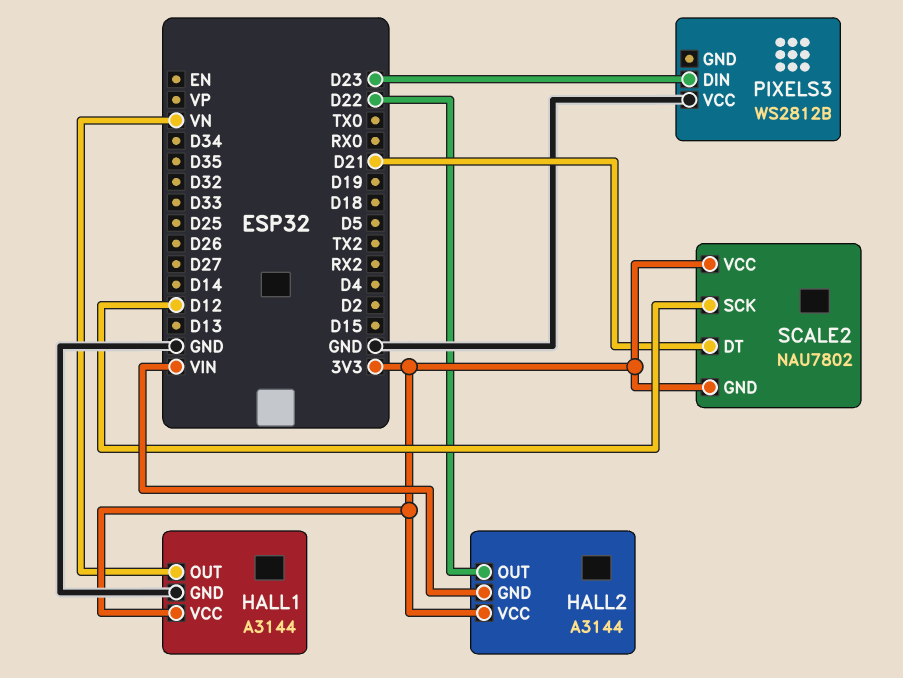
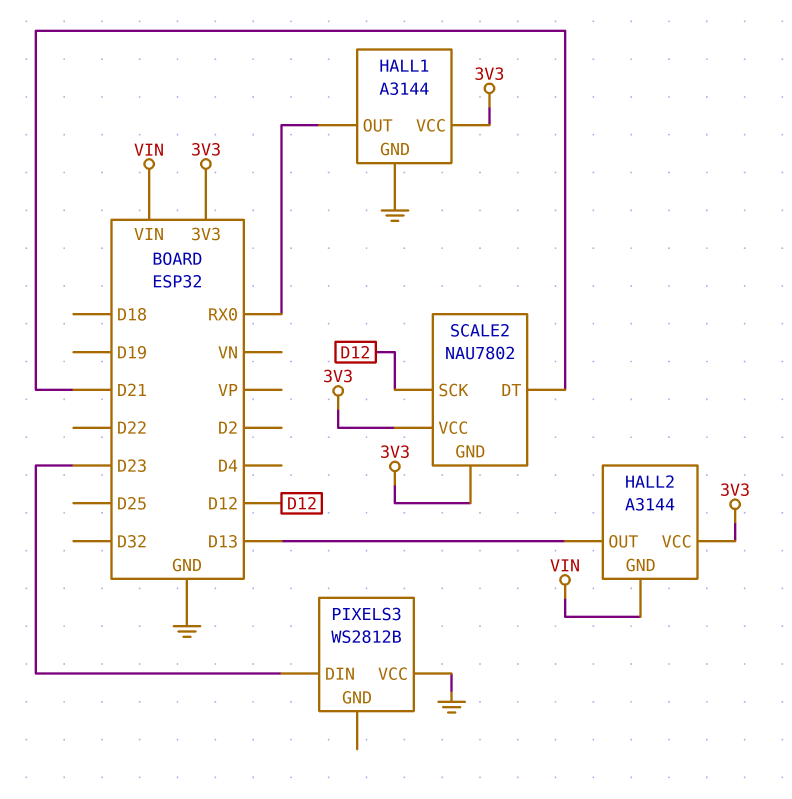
HALL1 pin OUT: VN -> RX0
HALL2 pin OUT: D22 -> D13

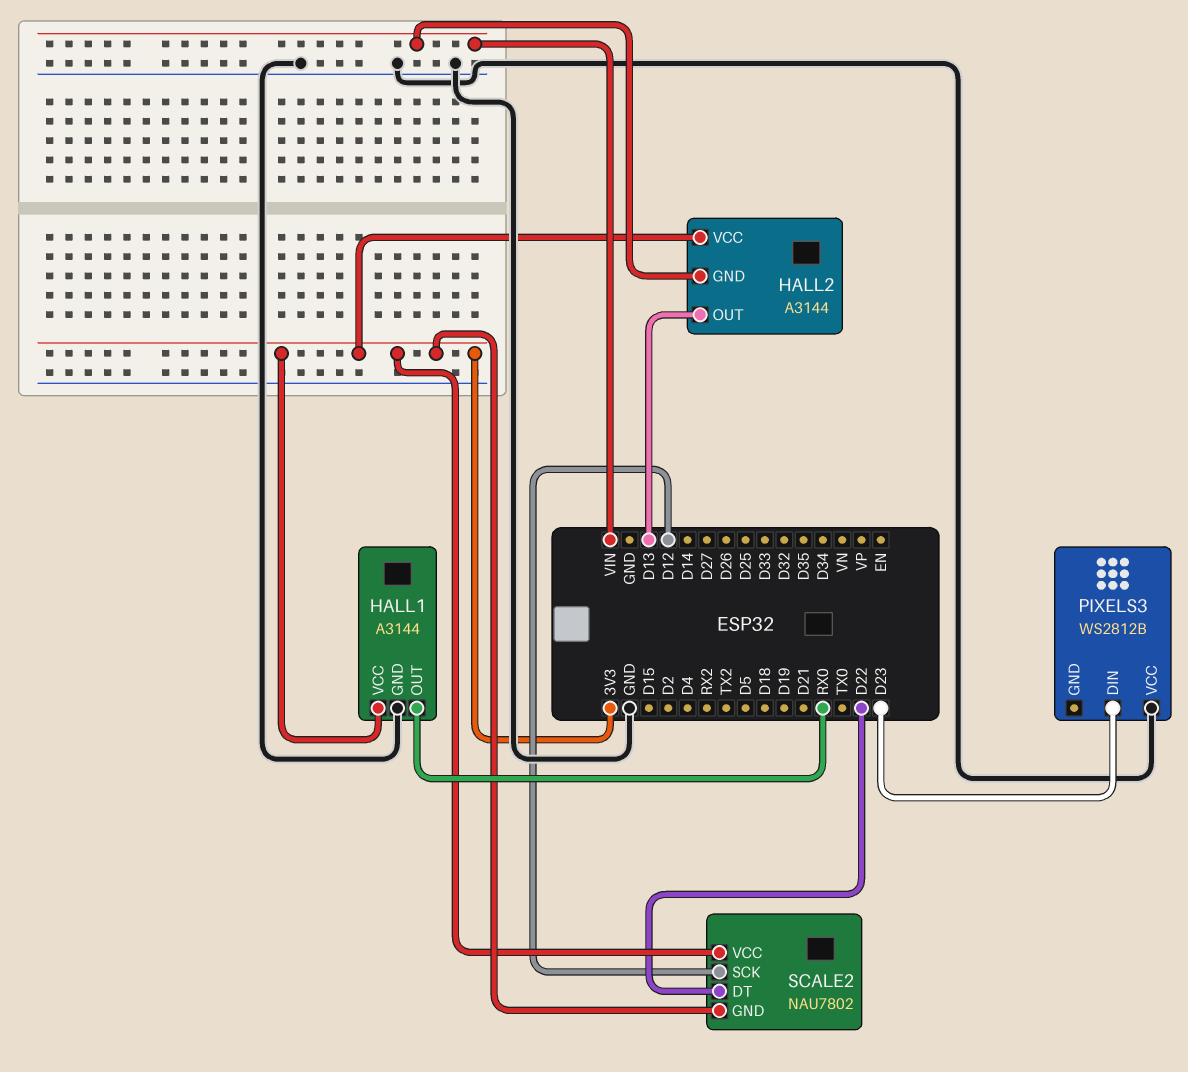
SCALE2 pin DT: D21 -> D22

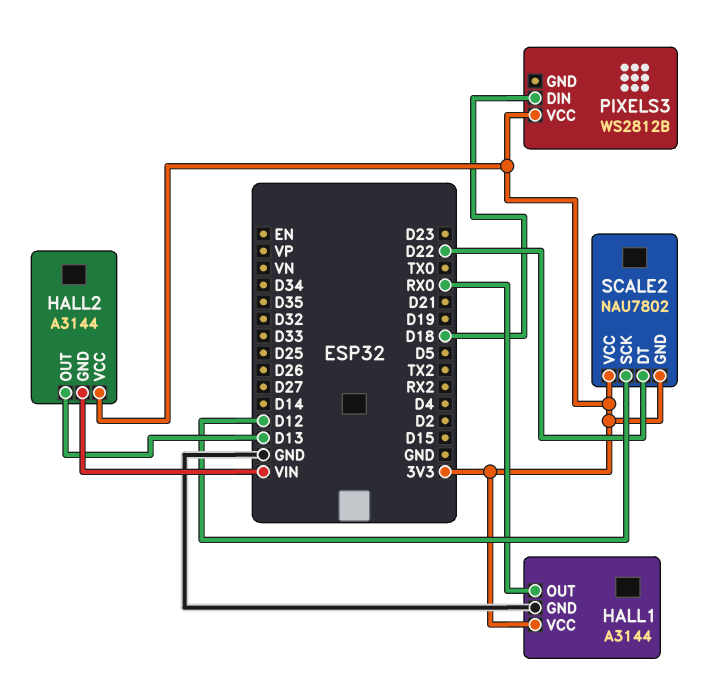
PIXELS3 pin DIN: D23 -> D18
PIXELS3 pin VCC: GND -> 3V3

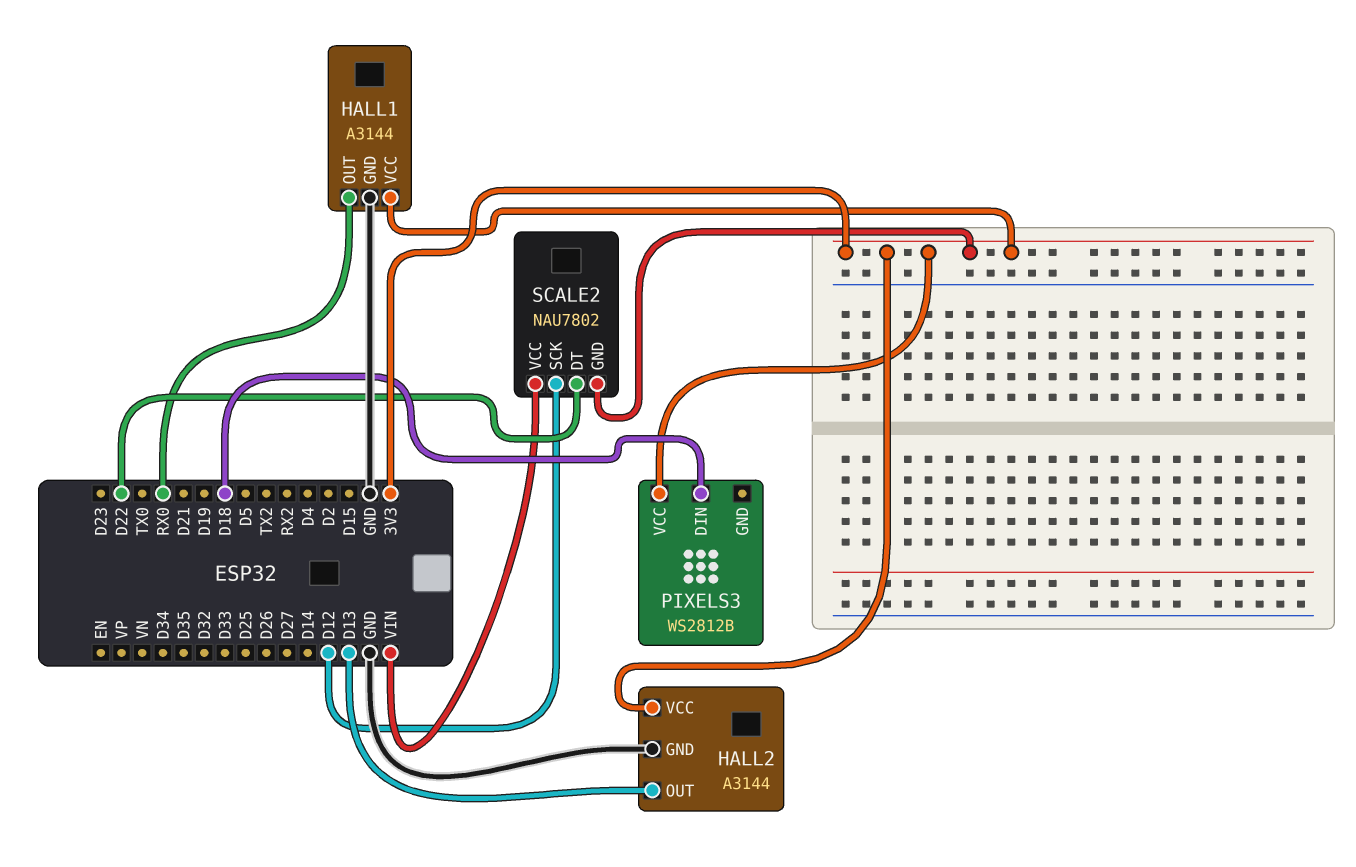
HALL2 pin GND: VIN -> GND
SCALE2 pin VCC: 3V3 -> VIN

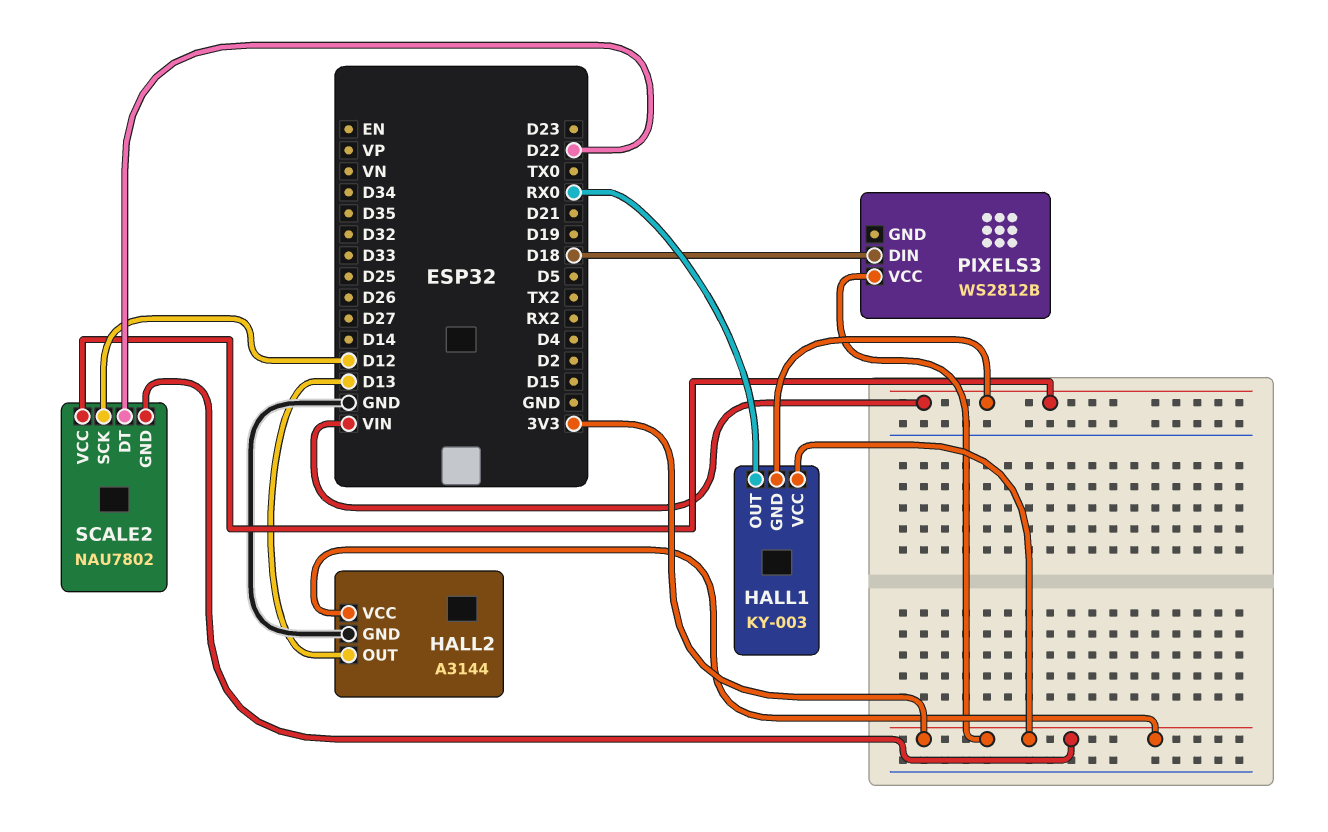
HALL1: A3144 -> KY-003
HALL1 pin GND: GND -> VIN

